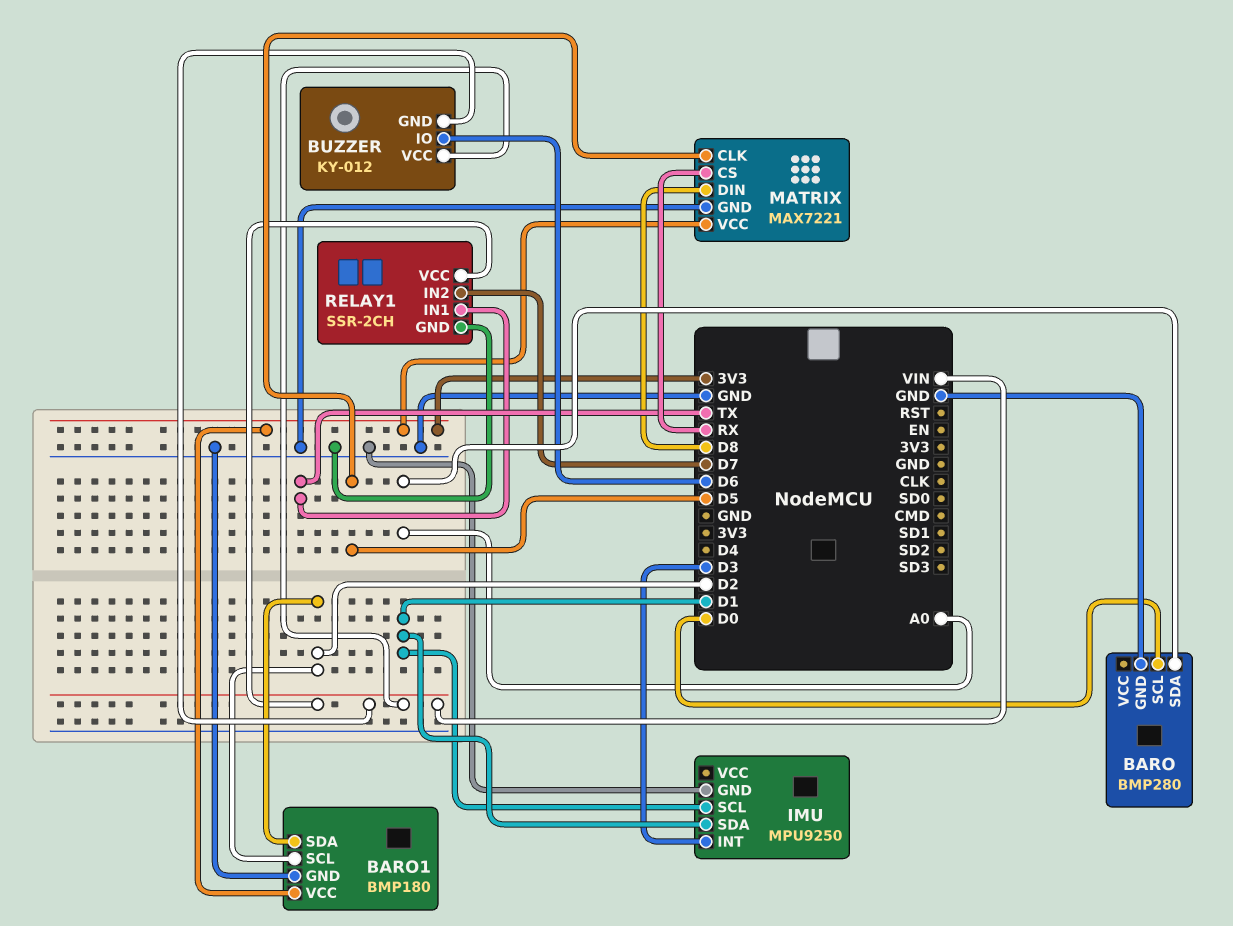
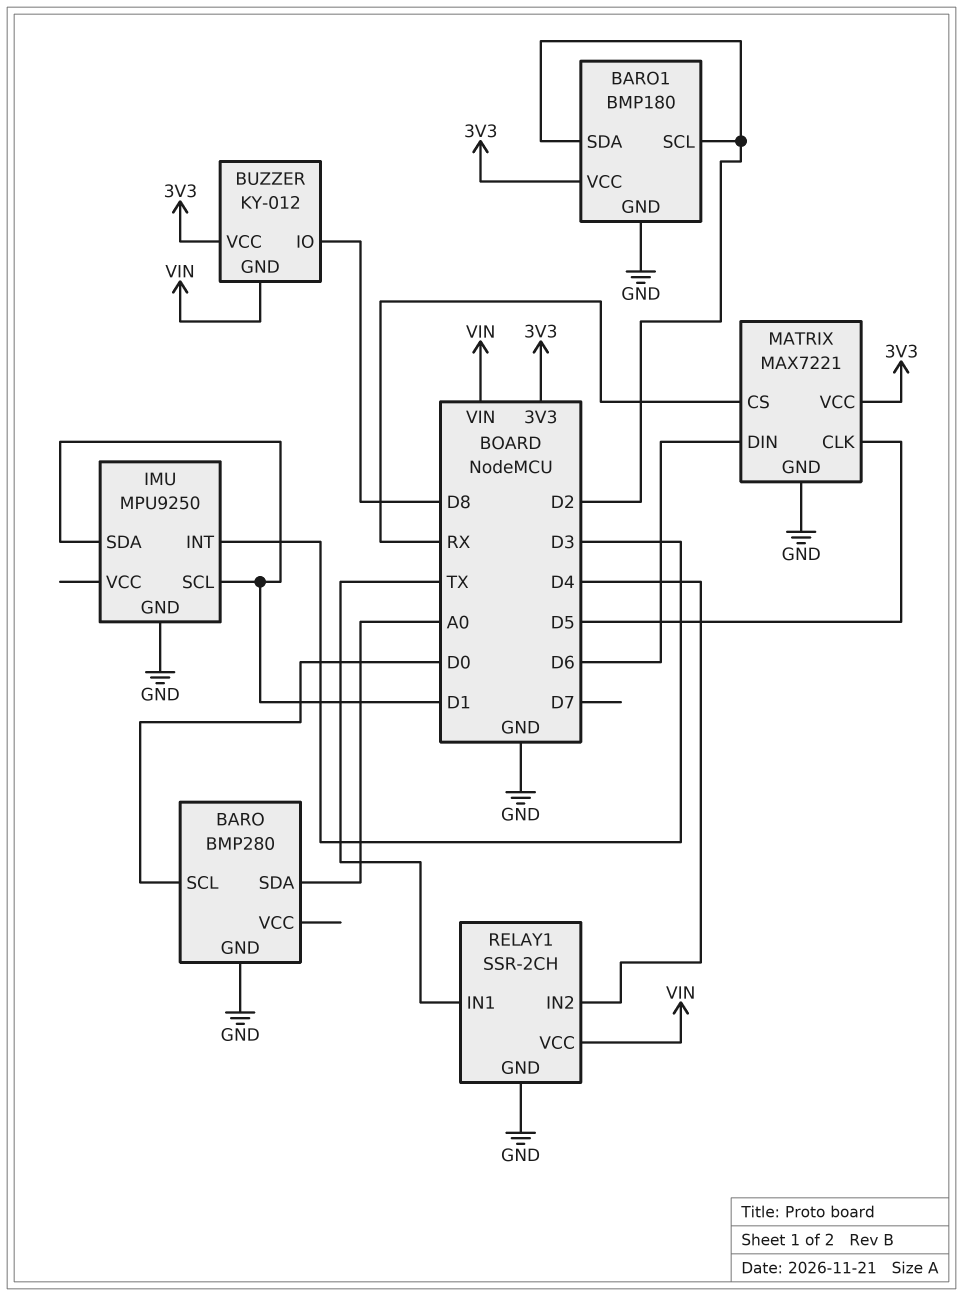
BUZZER pin IO: D6 -> D8
BUZZER pin VCC: VIN -> 3V3
MATRIX pin DIN: D8 -> D6
RELAY1 pin IN2: D7 -> D4

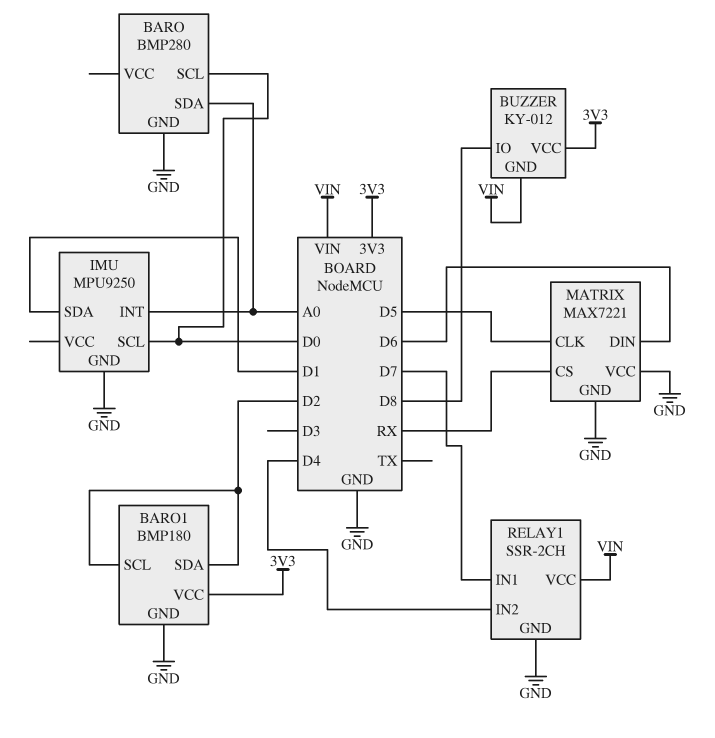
IMU pin INT: D3 -> A0
IMU pin SCL: D1 -> D0
MATRIX pin VCC: 3V3 -> GND
RELAY1 pin IN1: TX -> D7

